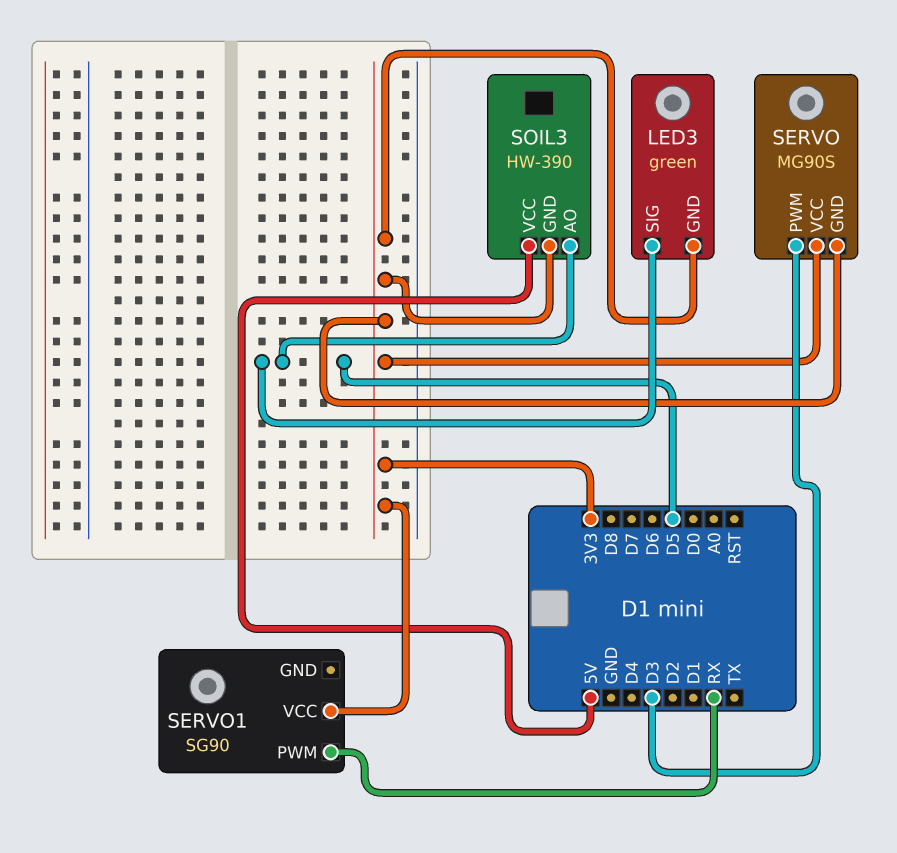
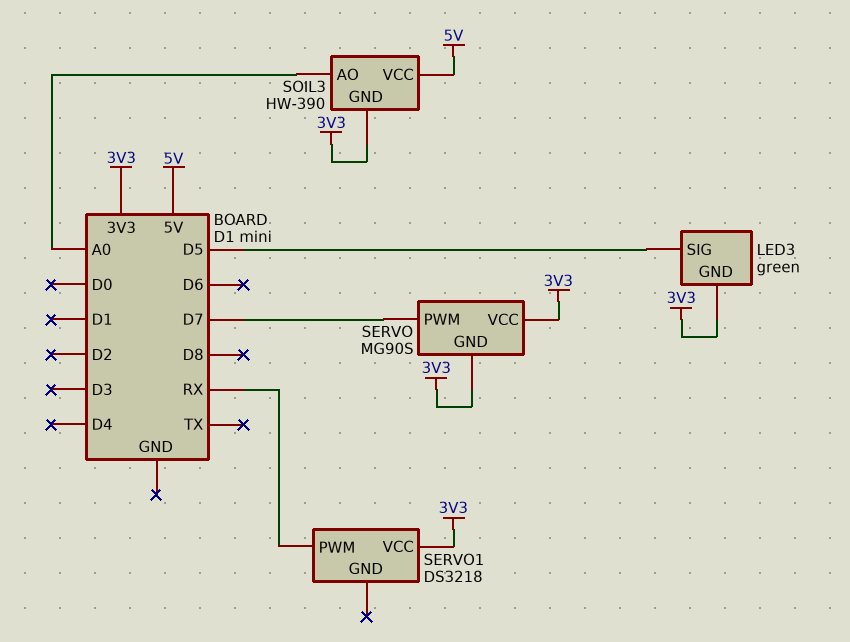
SERVO pin PWM: D3 -> D7
SERVO1: SG90 -> DS3218
SOIL3 pin AO: D5 -> A0

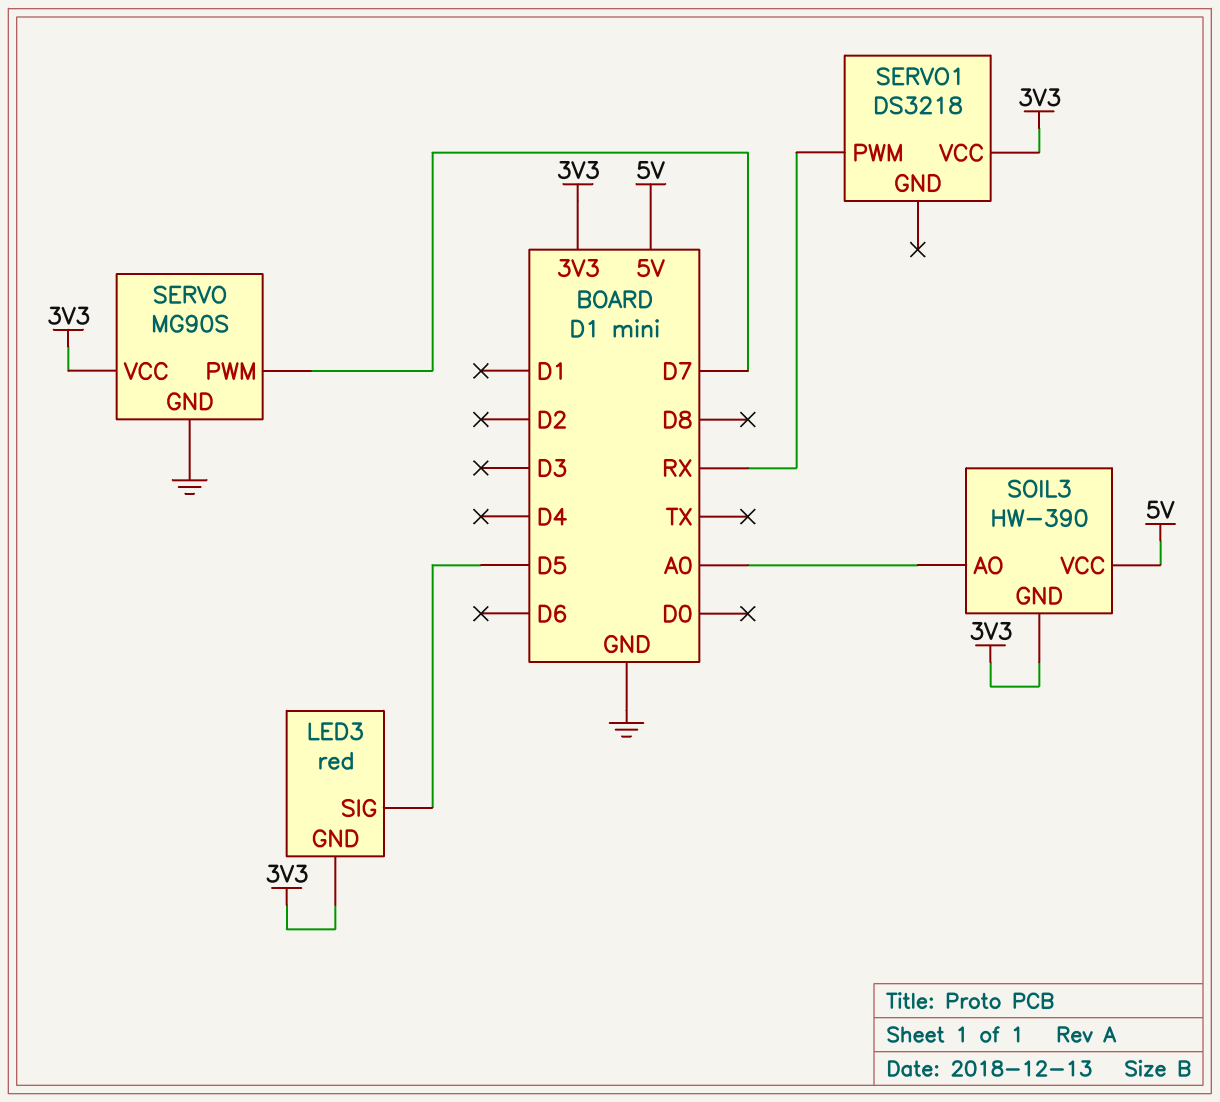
LED3: green -> red
SERVO pin GND: 3V3 -> GND

